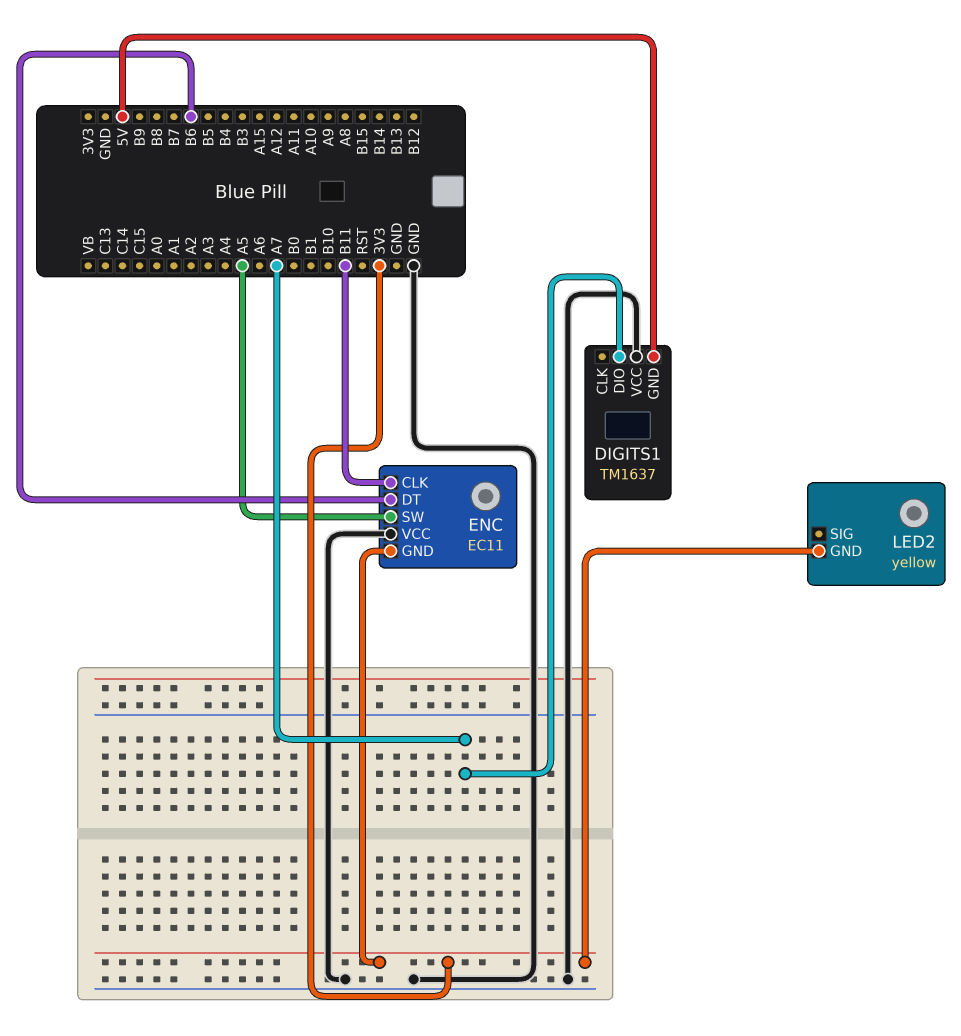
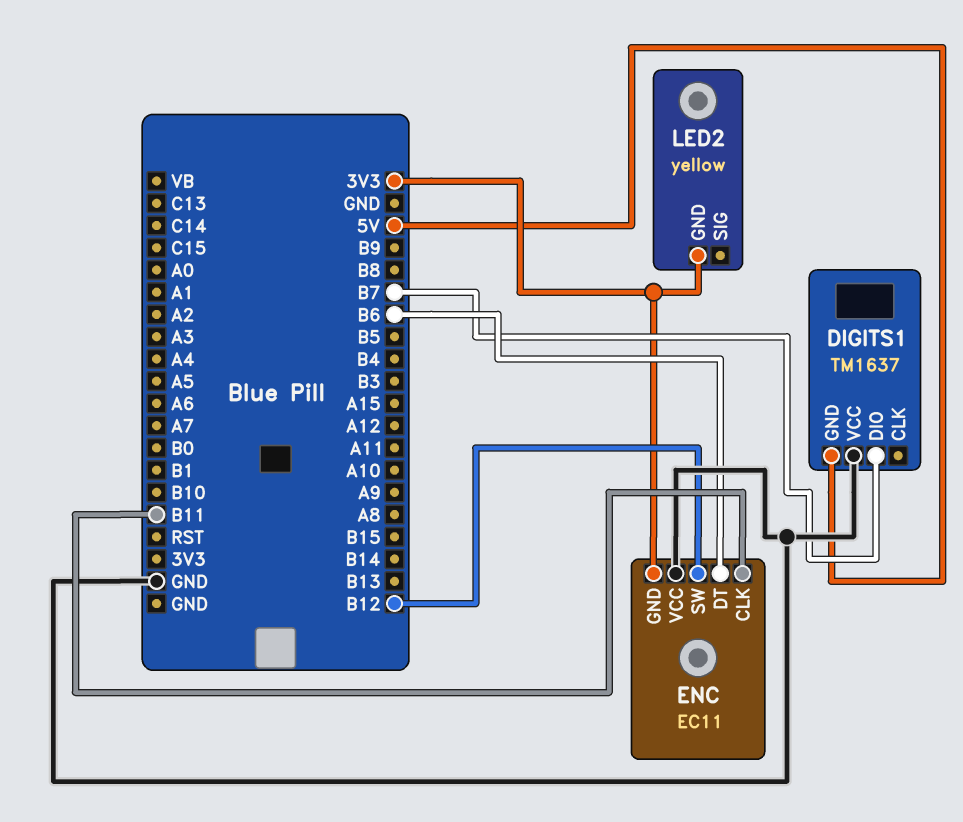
DIGITS1 pin DIO: A7 -> B7
ENC pin SW: A5 -> B12

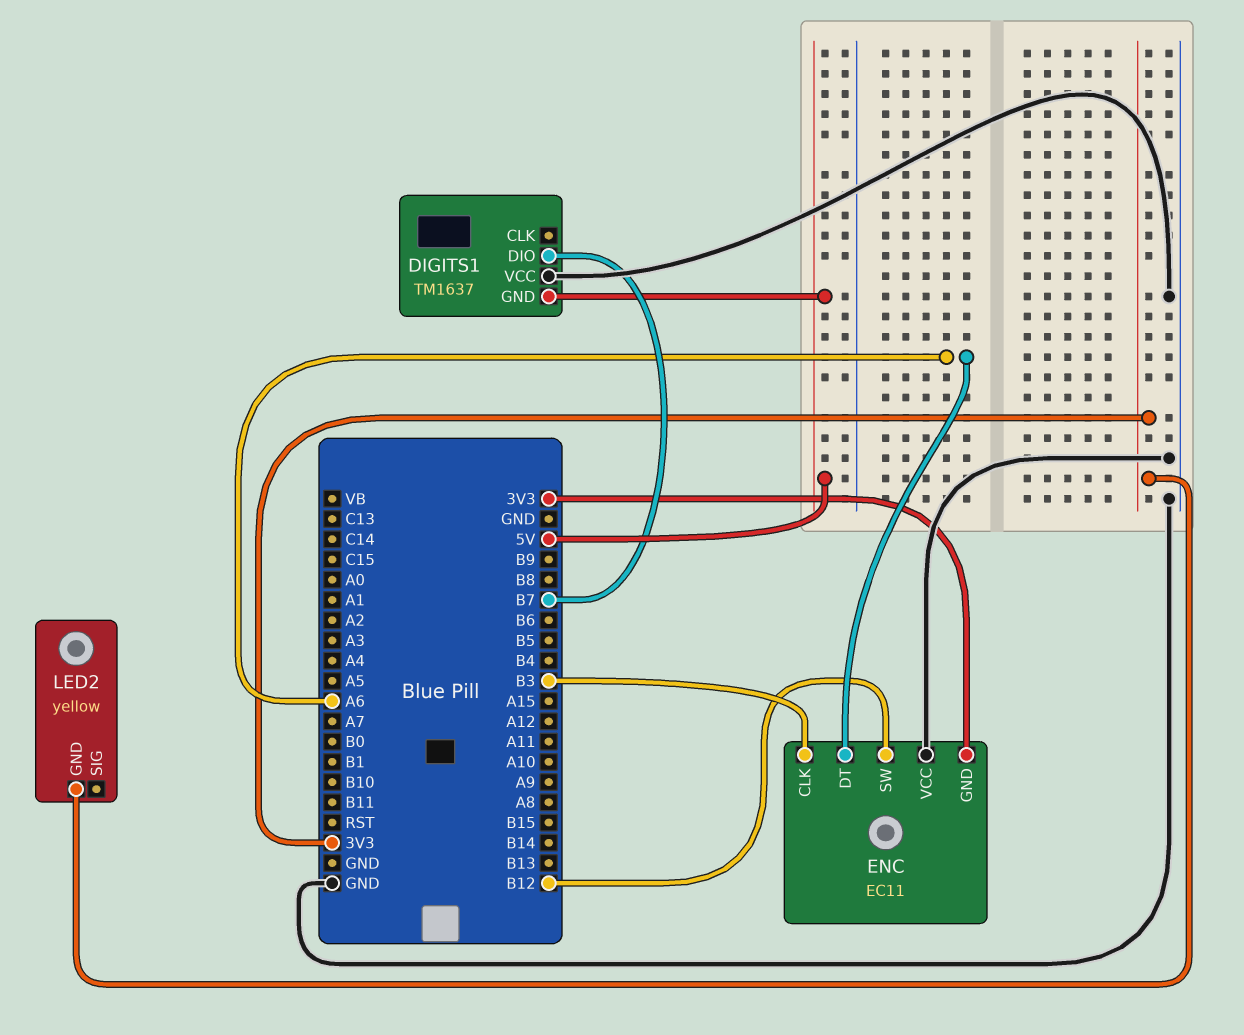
ENC pin CLK: B11 -> B3
ENC pin DT: B6 -> A6

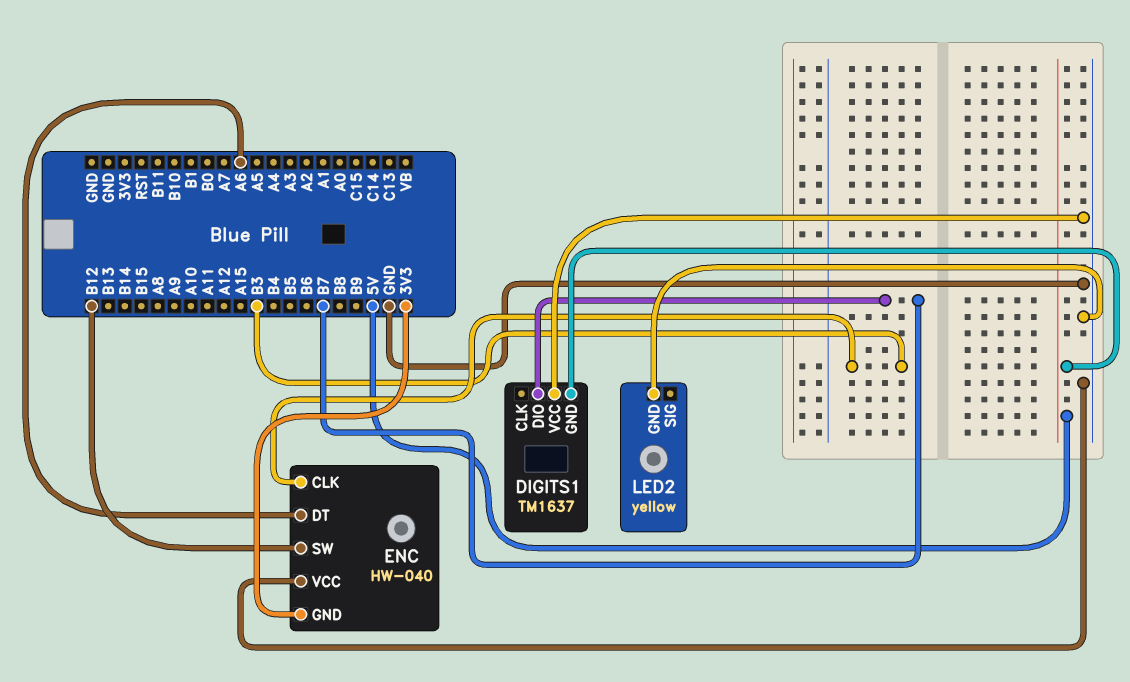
ENC: EC11 -> HW-040
LED2 pin GND: 3V3 -> GND

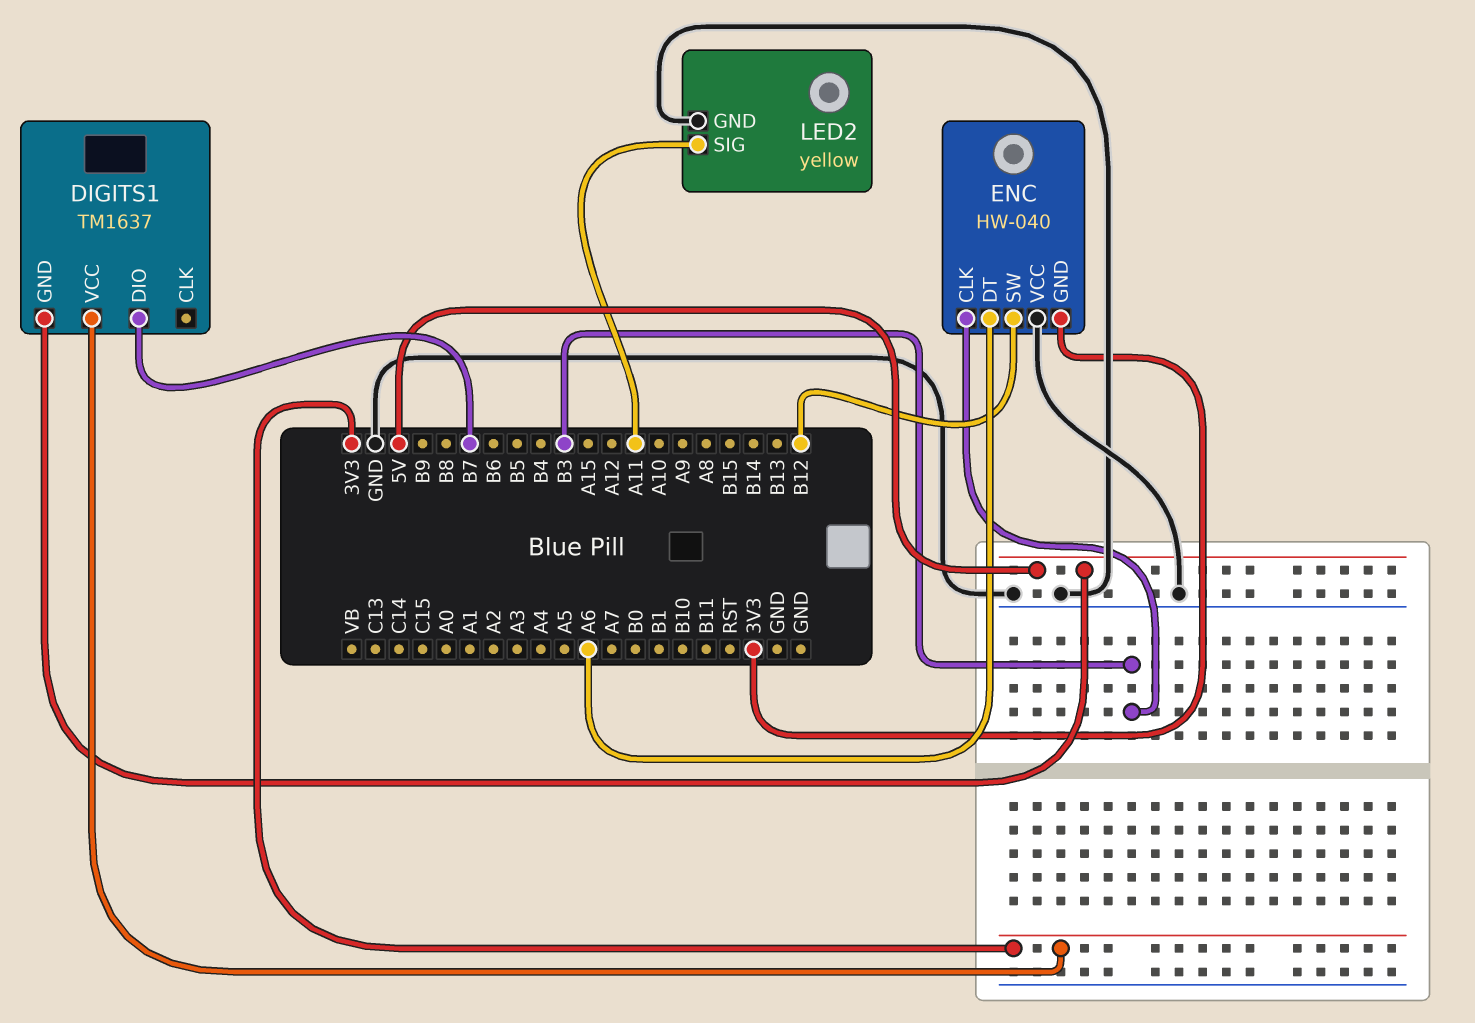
DIGITS1 pin VCC: GND -> 3V3
LED2 pin SIG: none -> A11

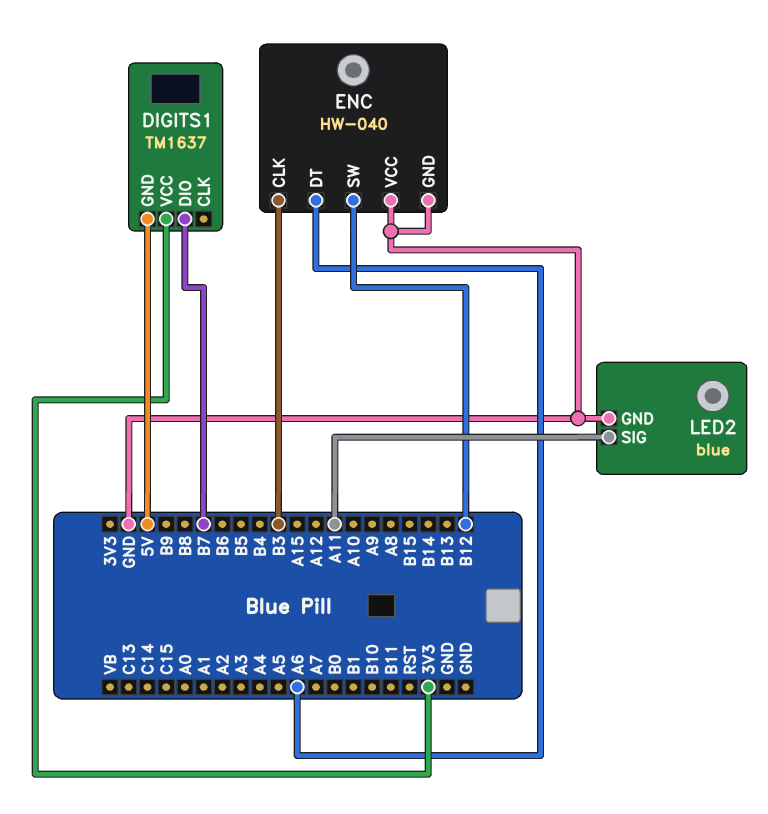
ENC pin GND: 3V3 -> GND
LED2: yellow -> blue

